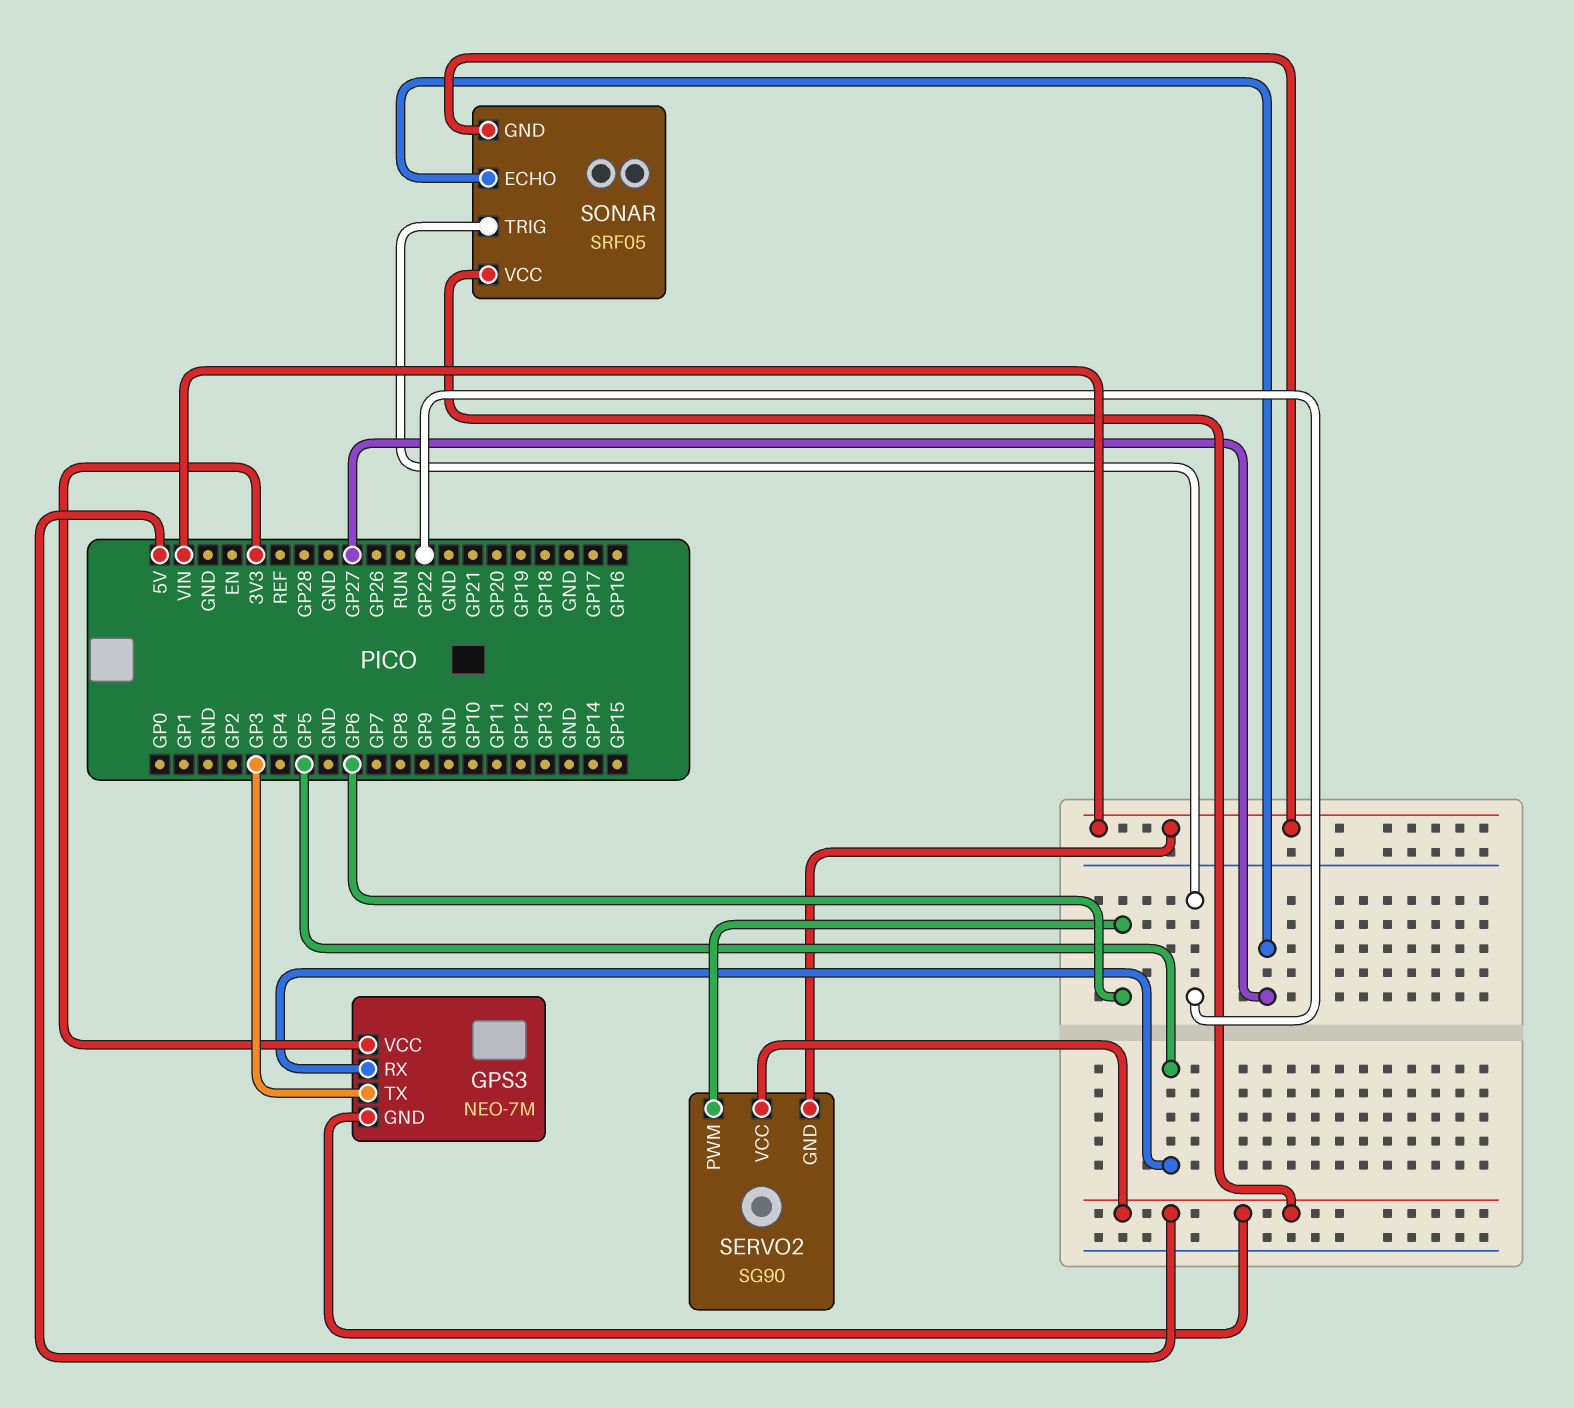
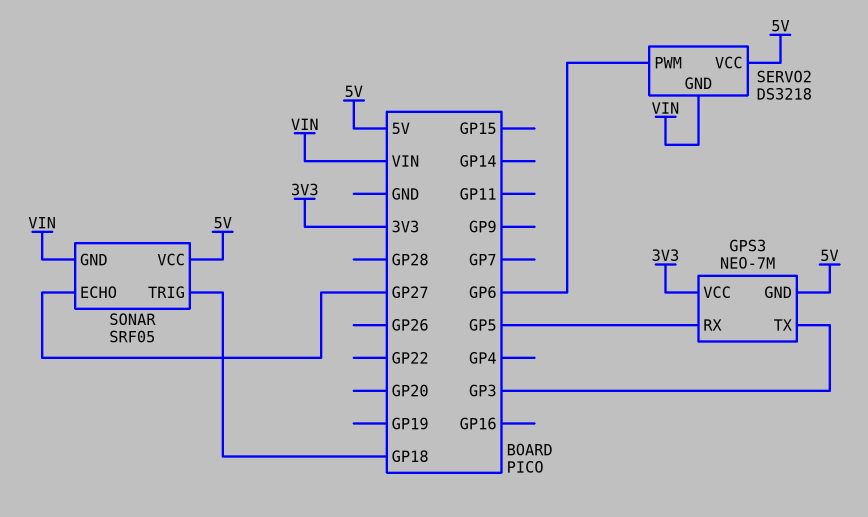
SERVO2: SG90 -> DS3218
SONAR pin TRIG: GP22 -> GP18

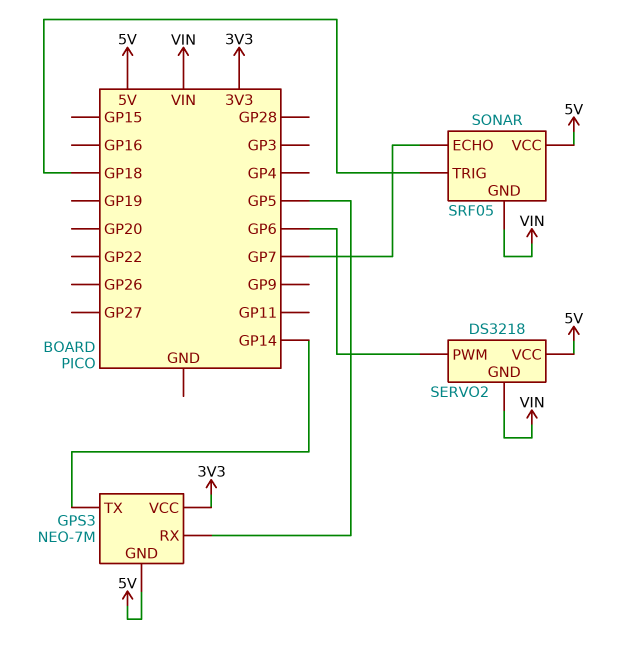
GPS3 pin TX: GP3 -> GP14
SONAR pin ECHO: GP27 -> GP7

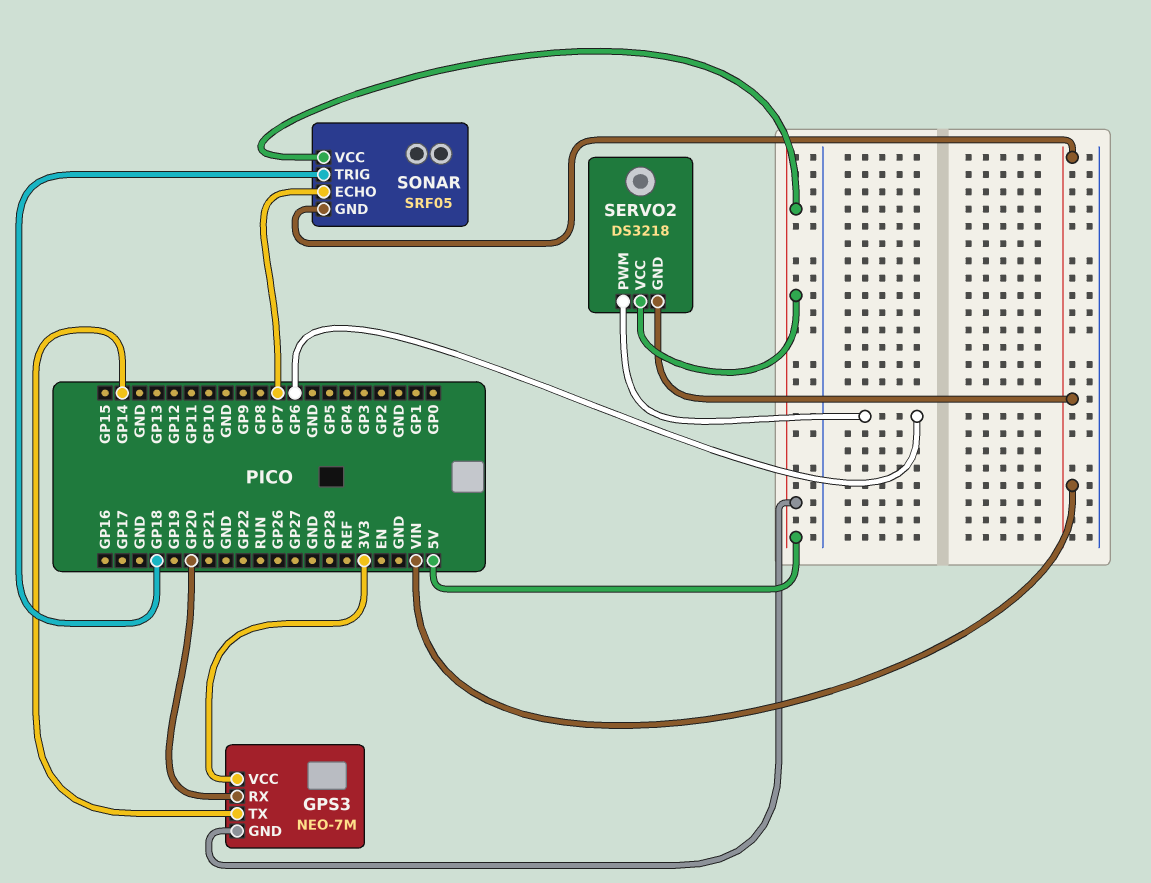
GPS3 pin RX: GP5 -> GP20

